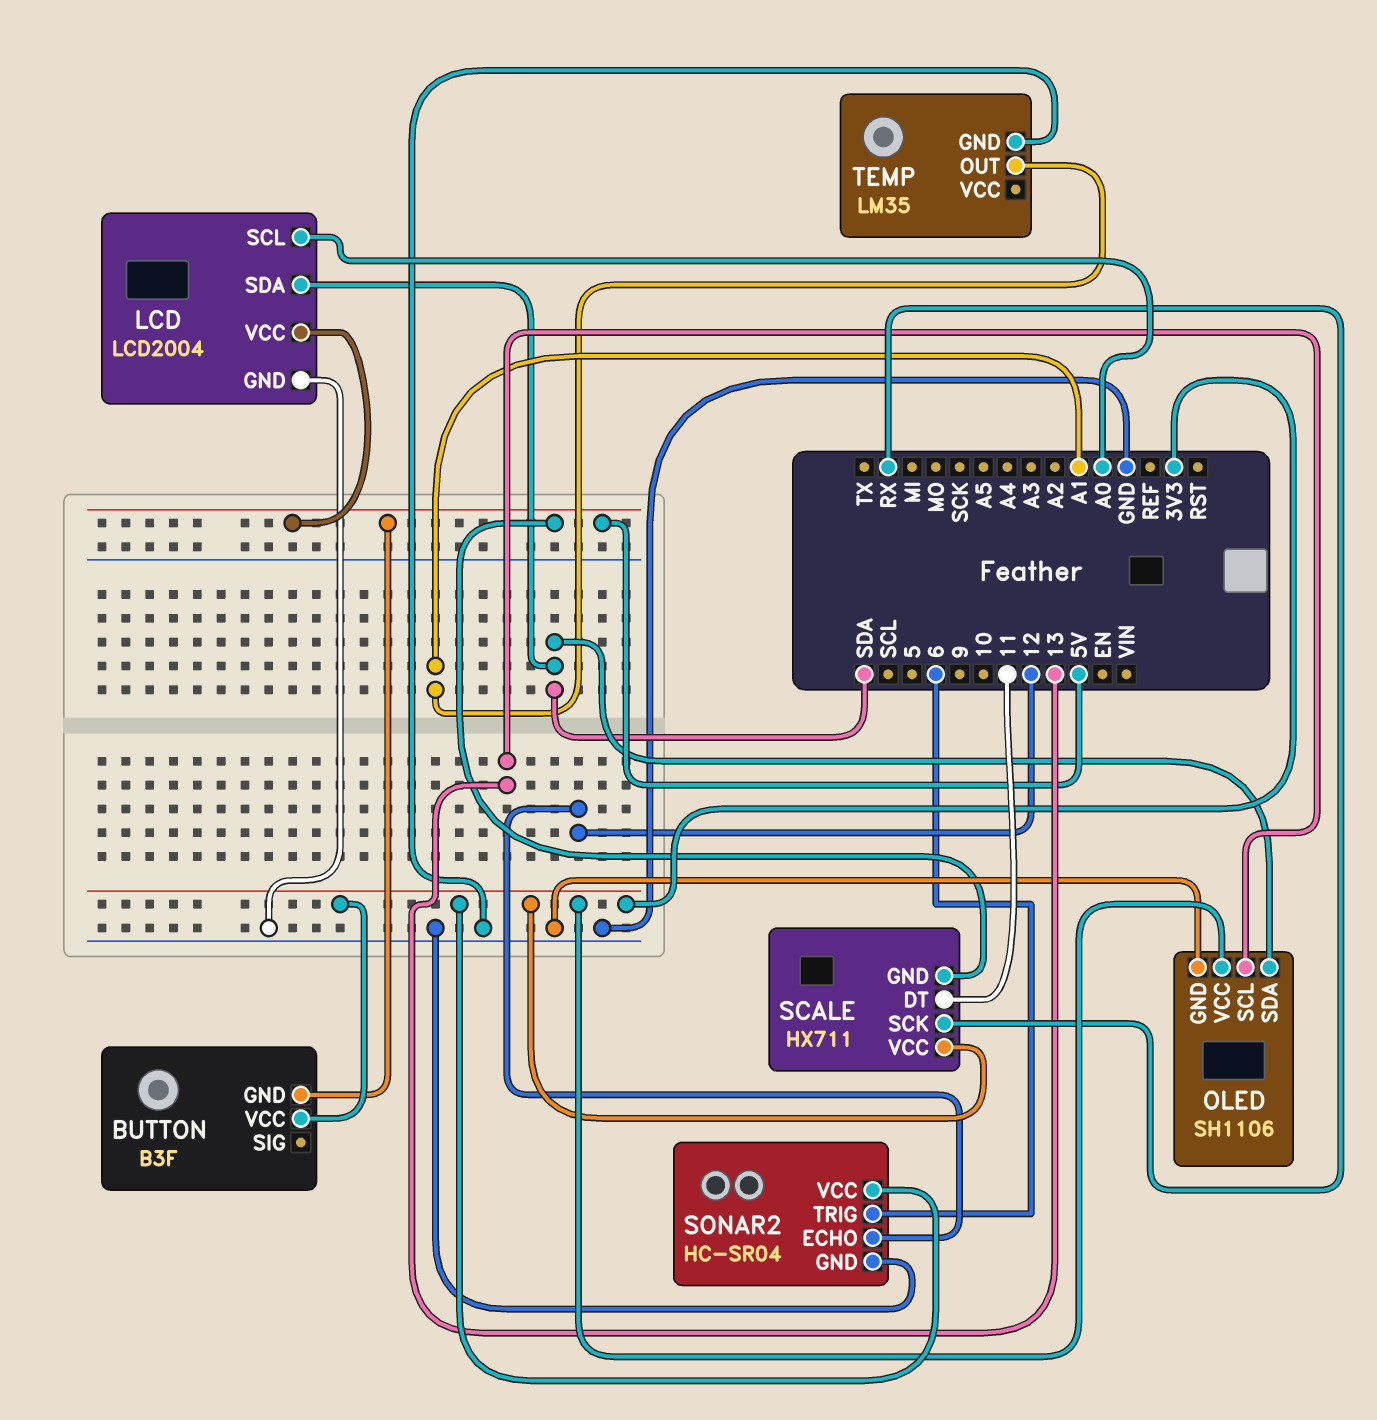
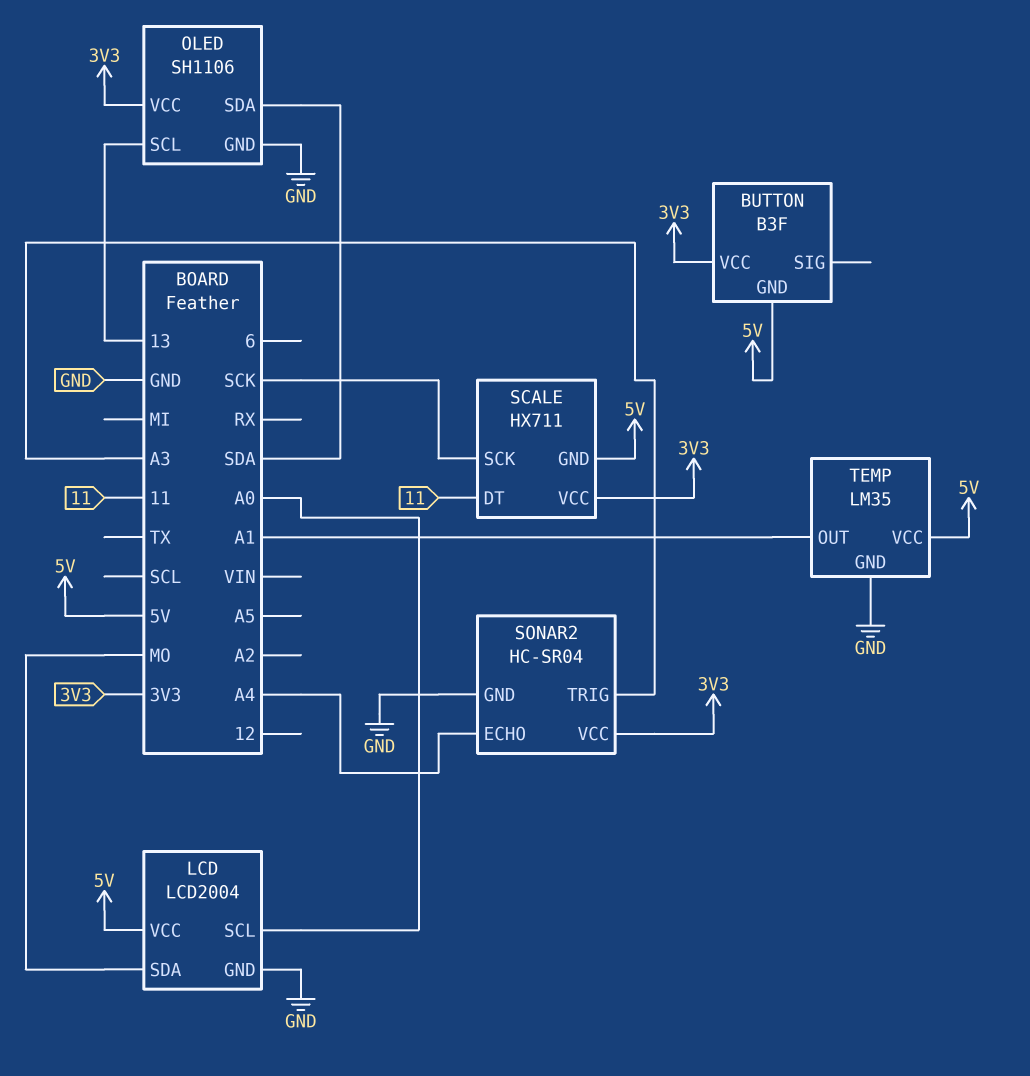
LCD pin SDA: SDA -> MO
SCALE pin SCK: RX -> SCK
SONAR2 pin ECHO: 12 -> A4
SONAR2 pin TRIG: 6 -> A3
TEMP pin VCC: none -> 5V

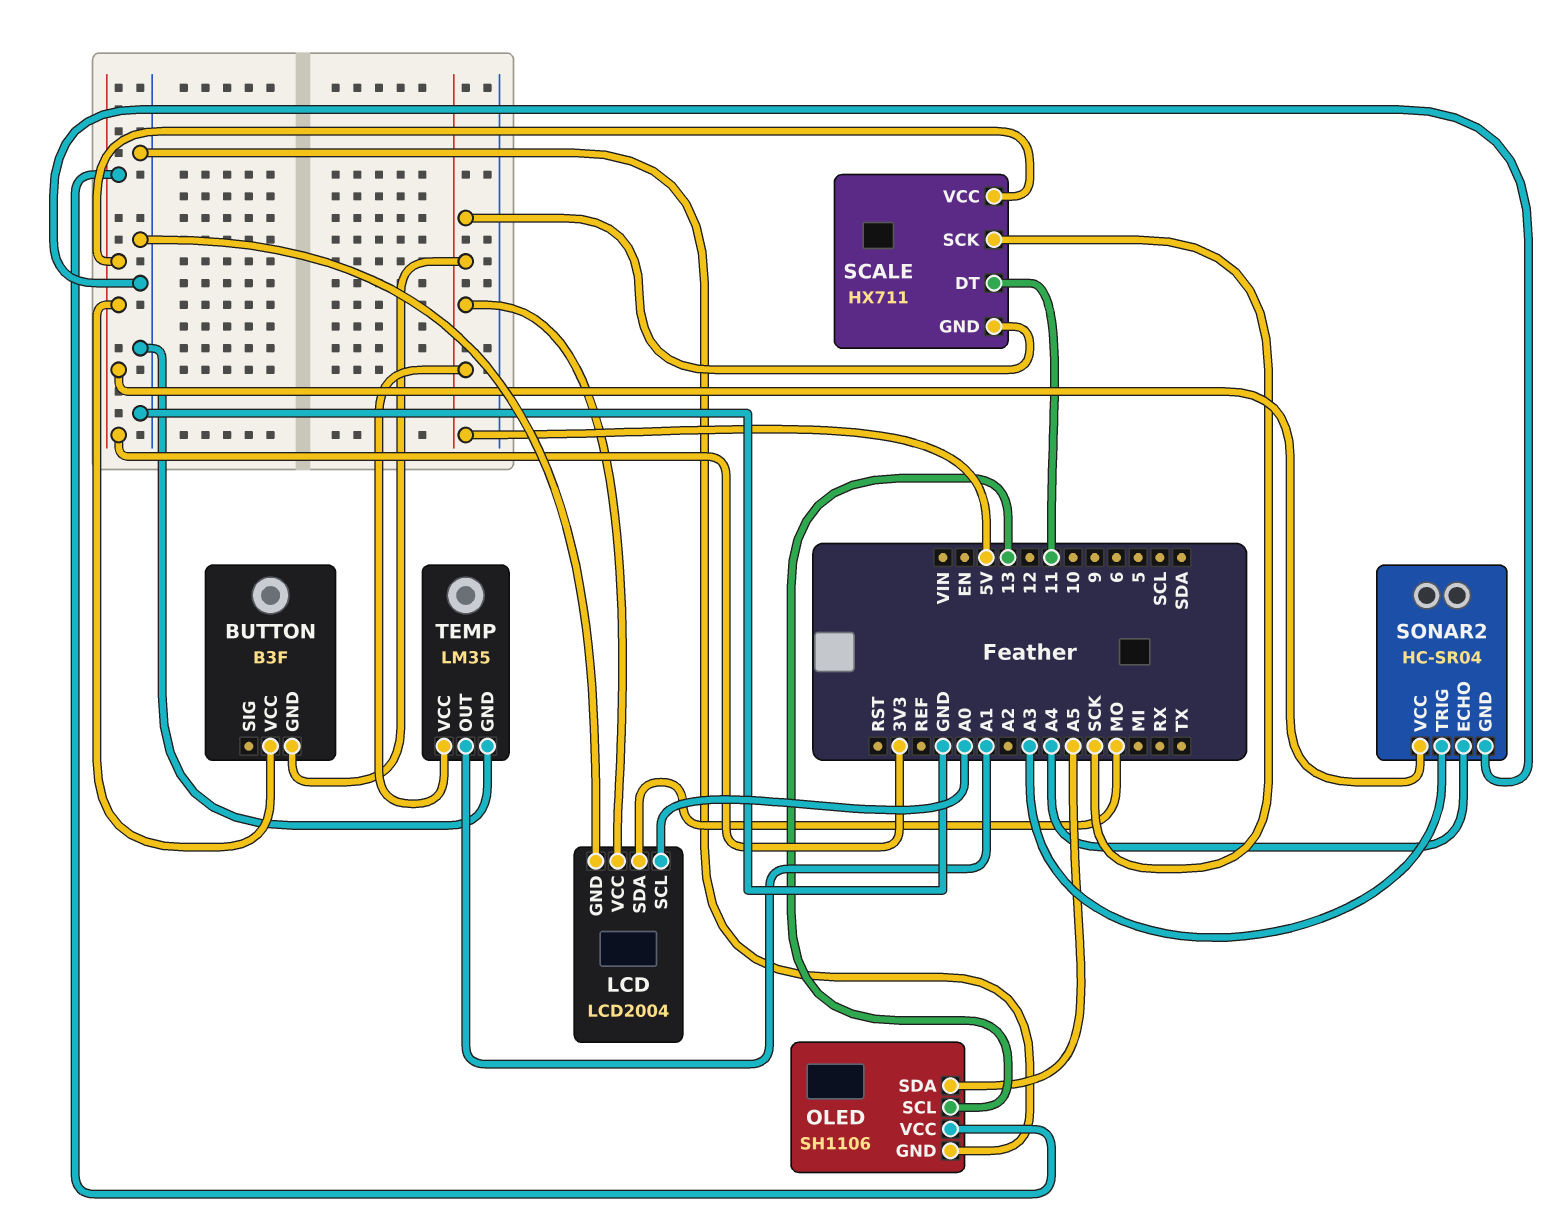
OLED pin SDA: SDA -> A5

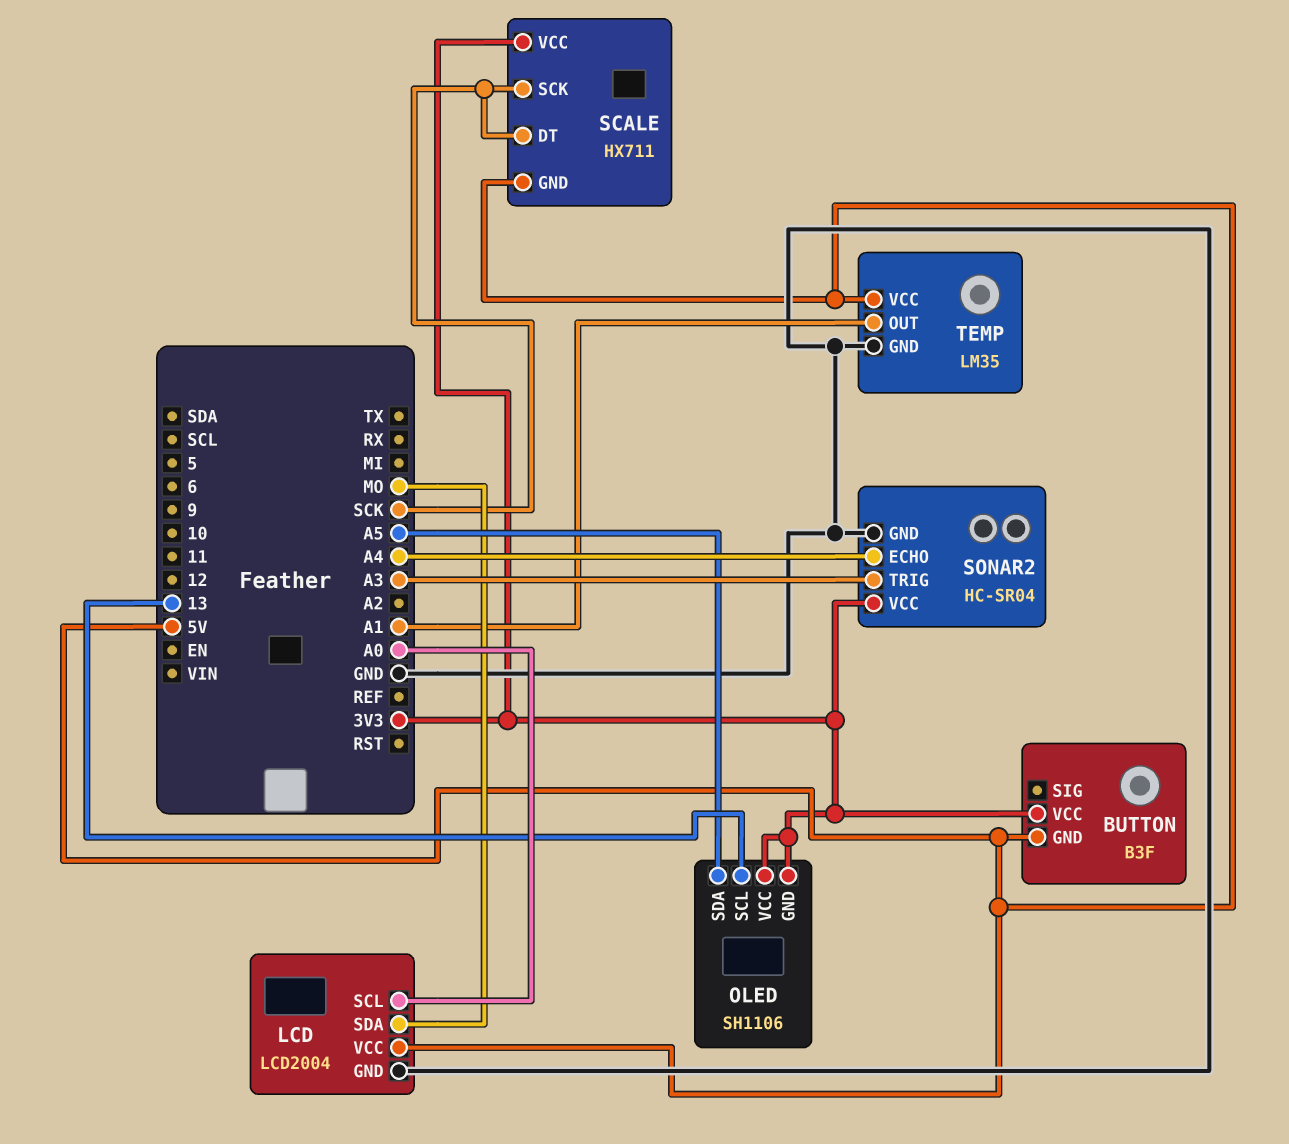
OLED pin GND: GND -> 3V3
SCALE pin DT: 11 -> SCK

